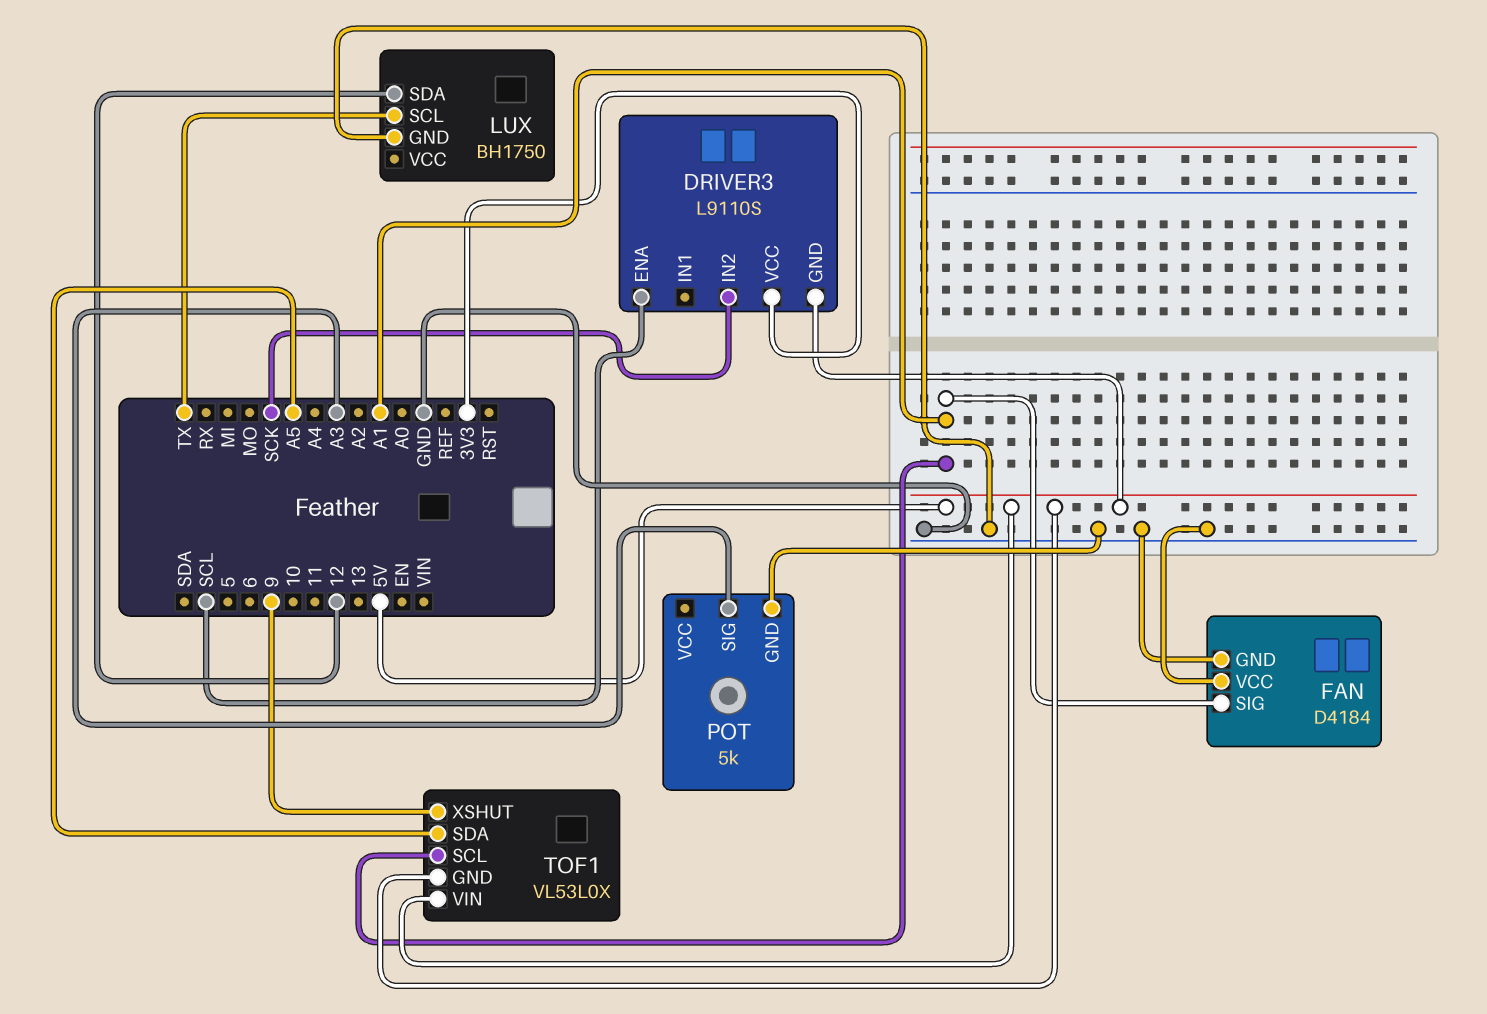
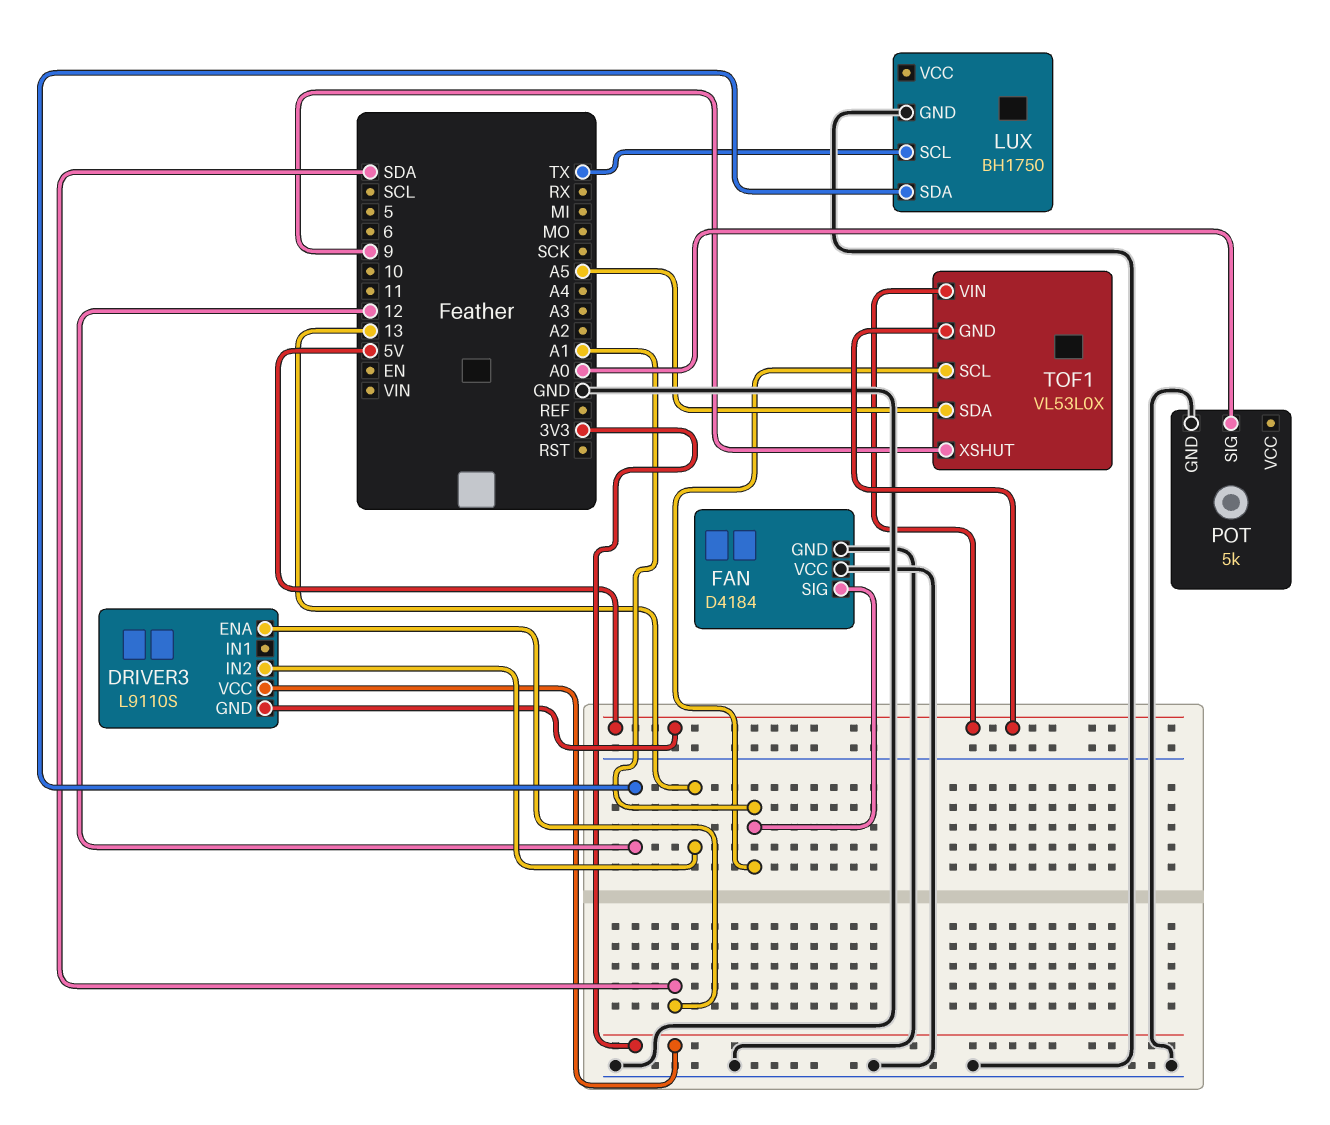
DRIVER3 pin ENA: SCL -> SDA
DRIVER3 pin IN2: SCK -> 13
POT pin SIG: A3 -> A0

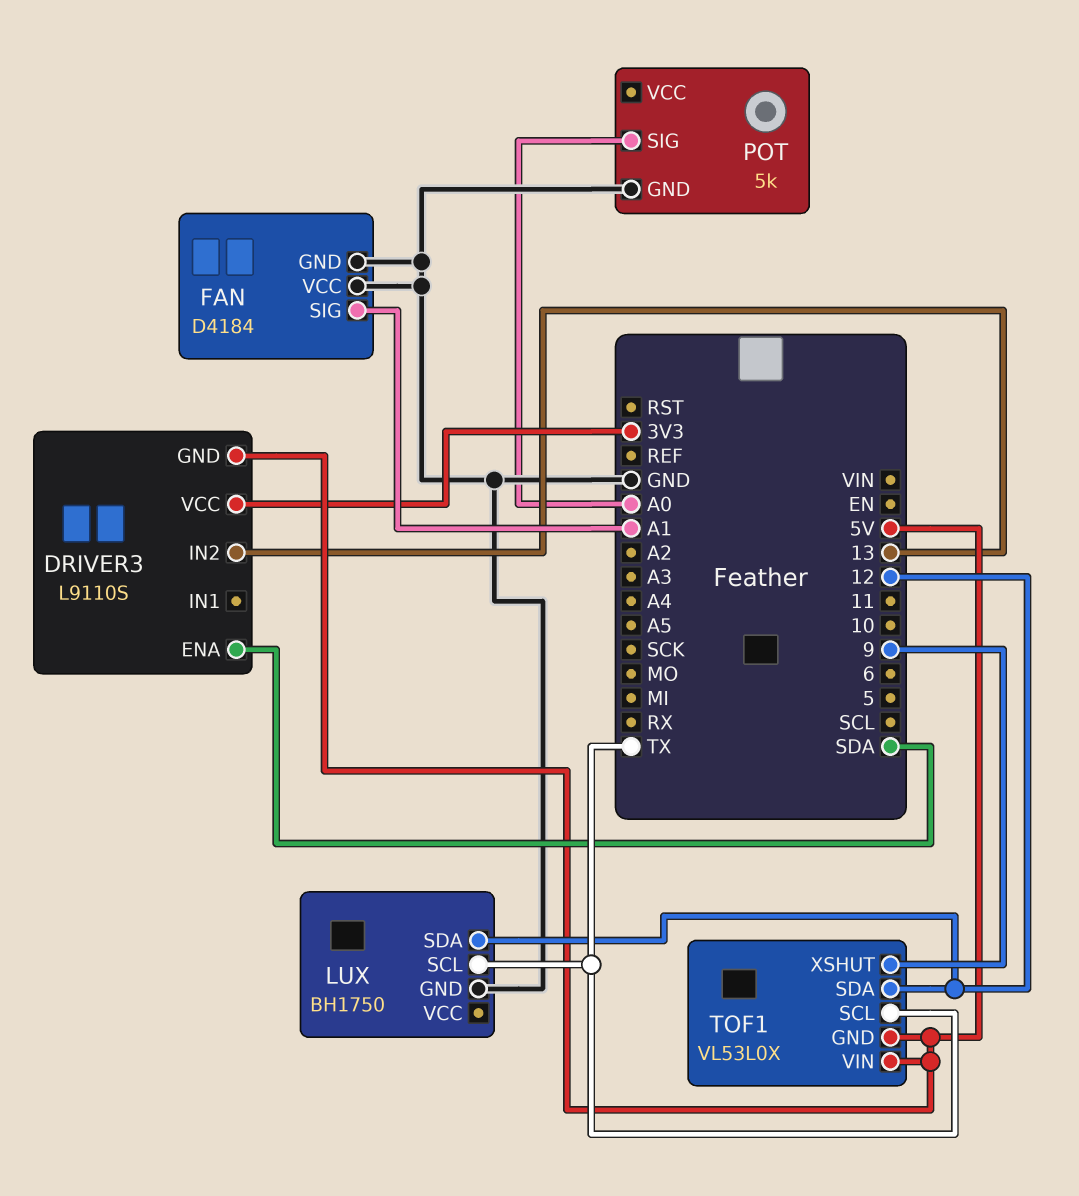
TOF1 pin SCL: A1 -> TX
TOF1 pin SDA: A5 -> 12

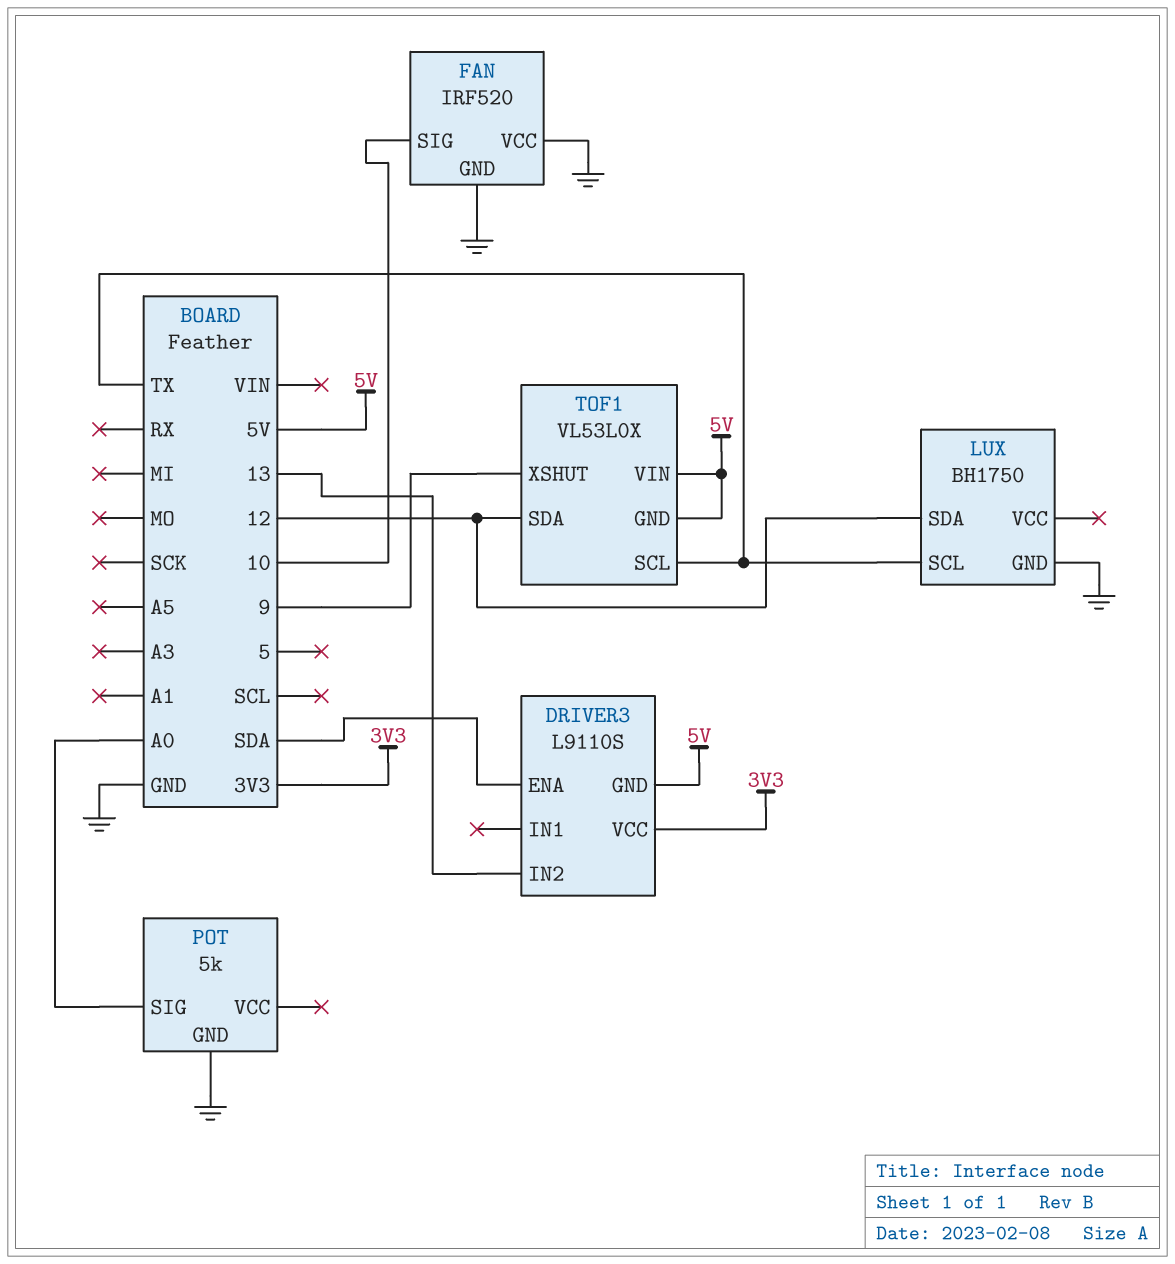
FAN: D4184 -> IRF520
FAN pin SIG: A1 -> 10

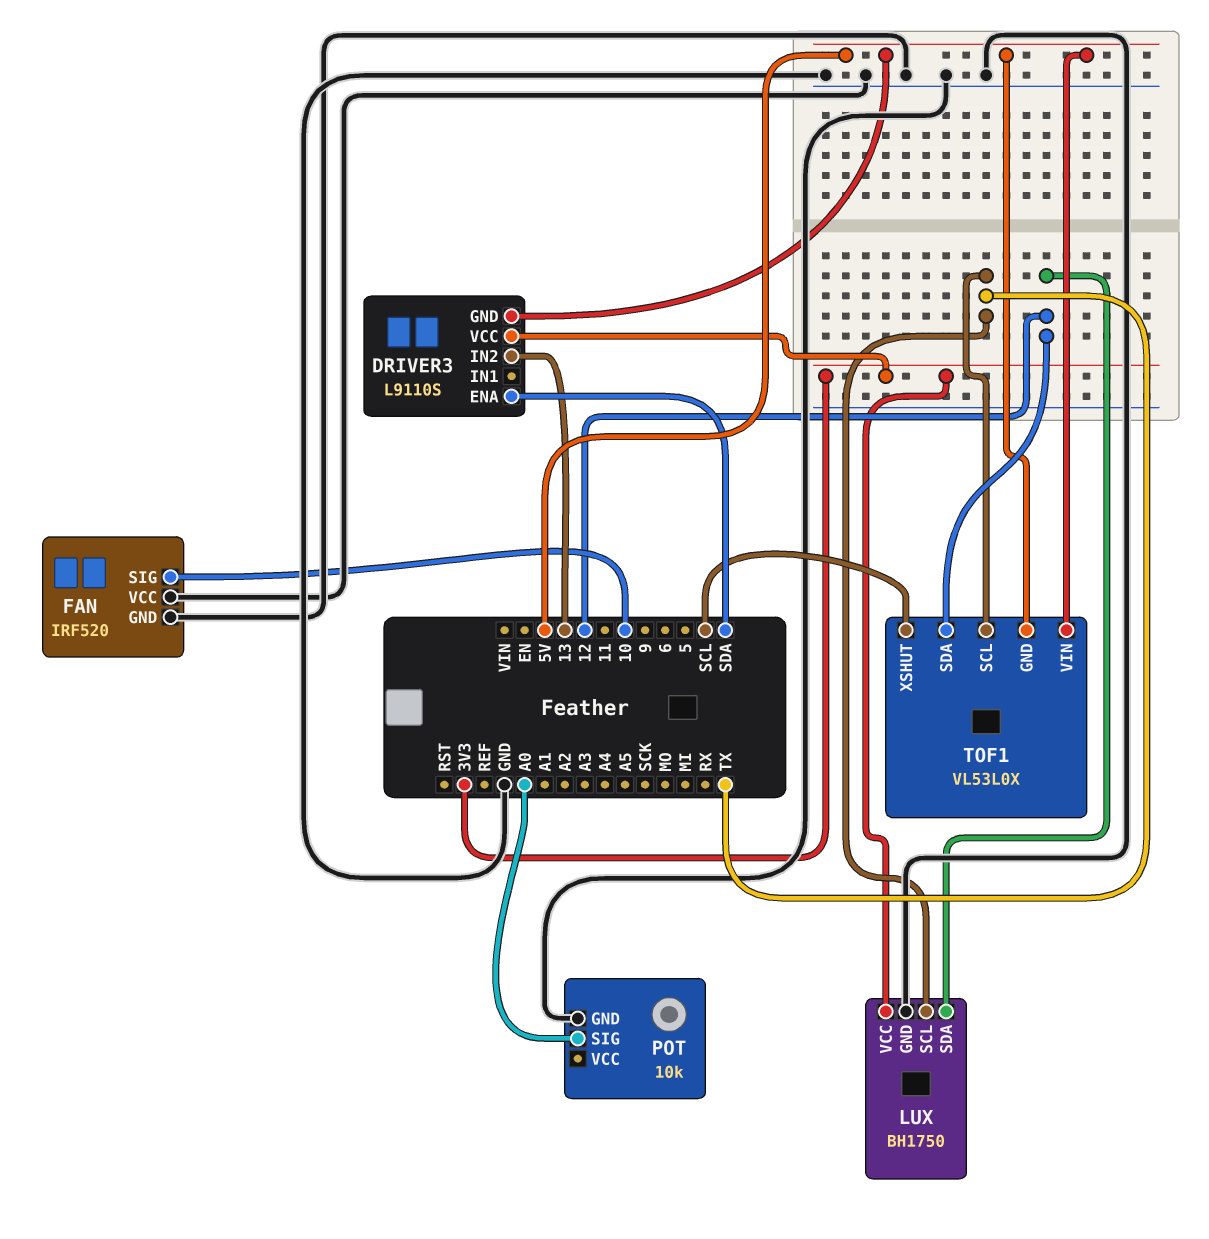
LUX pin VCC: none -> 3V3
POT: 5k -> 10k
TOF1 pin XSHUT: 9 -> SCL

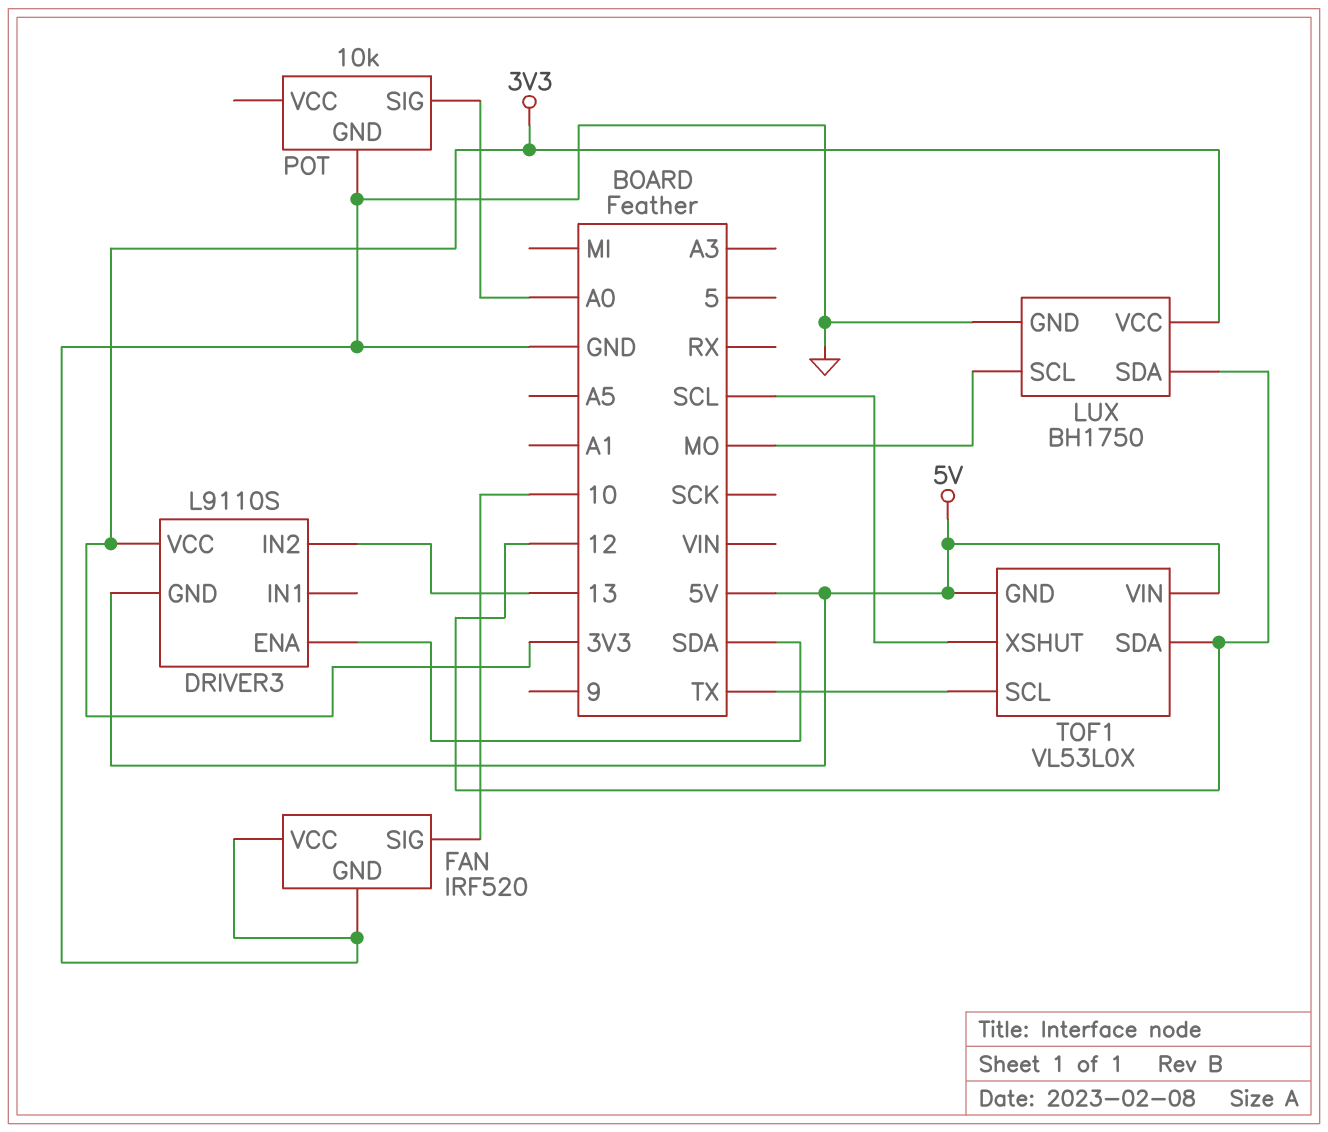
LUX pin SCL: TX -> MO

